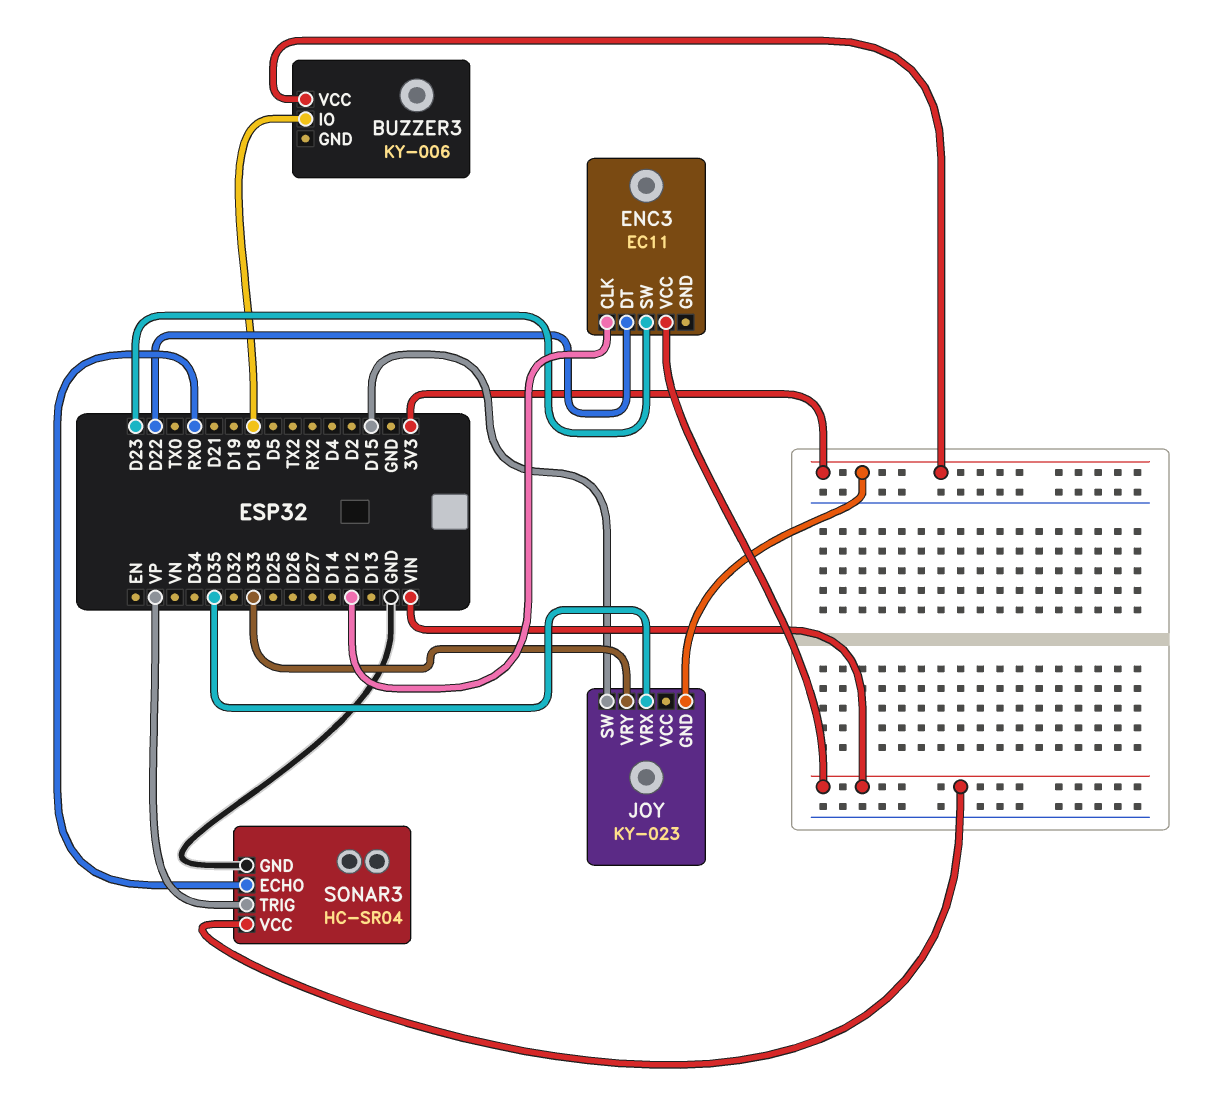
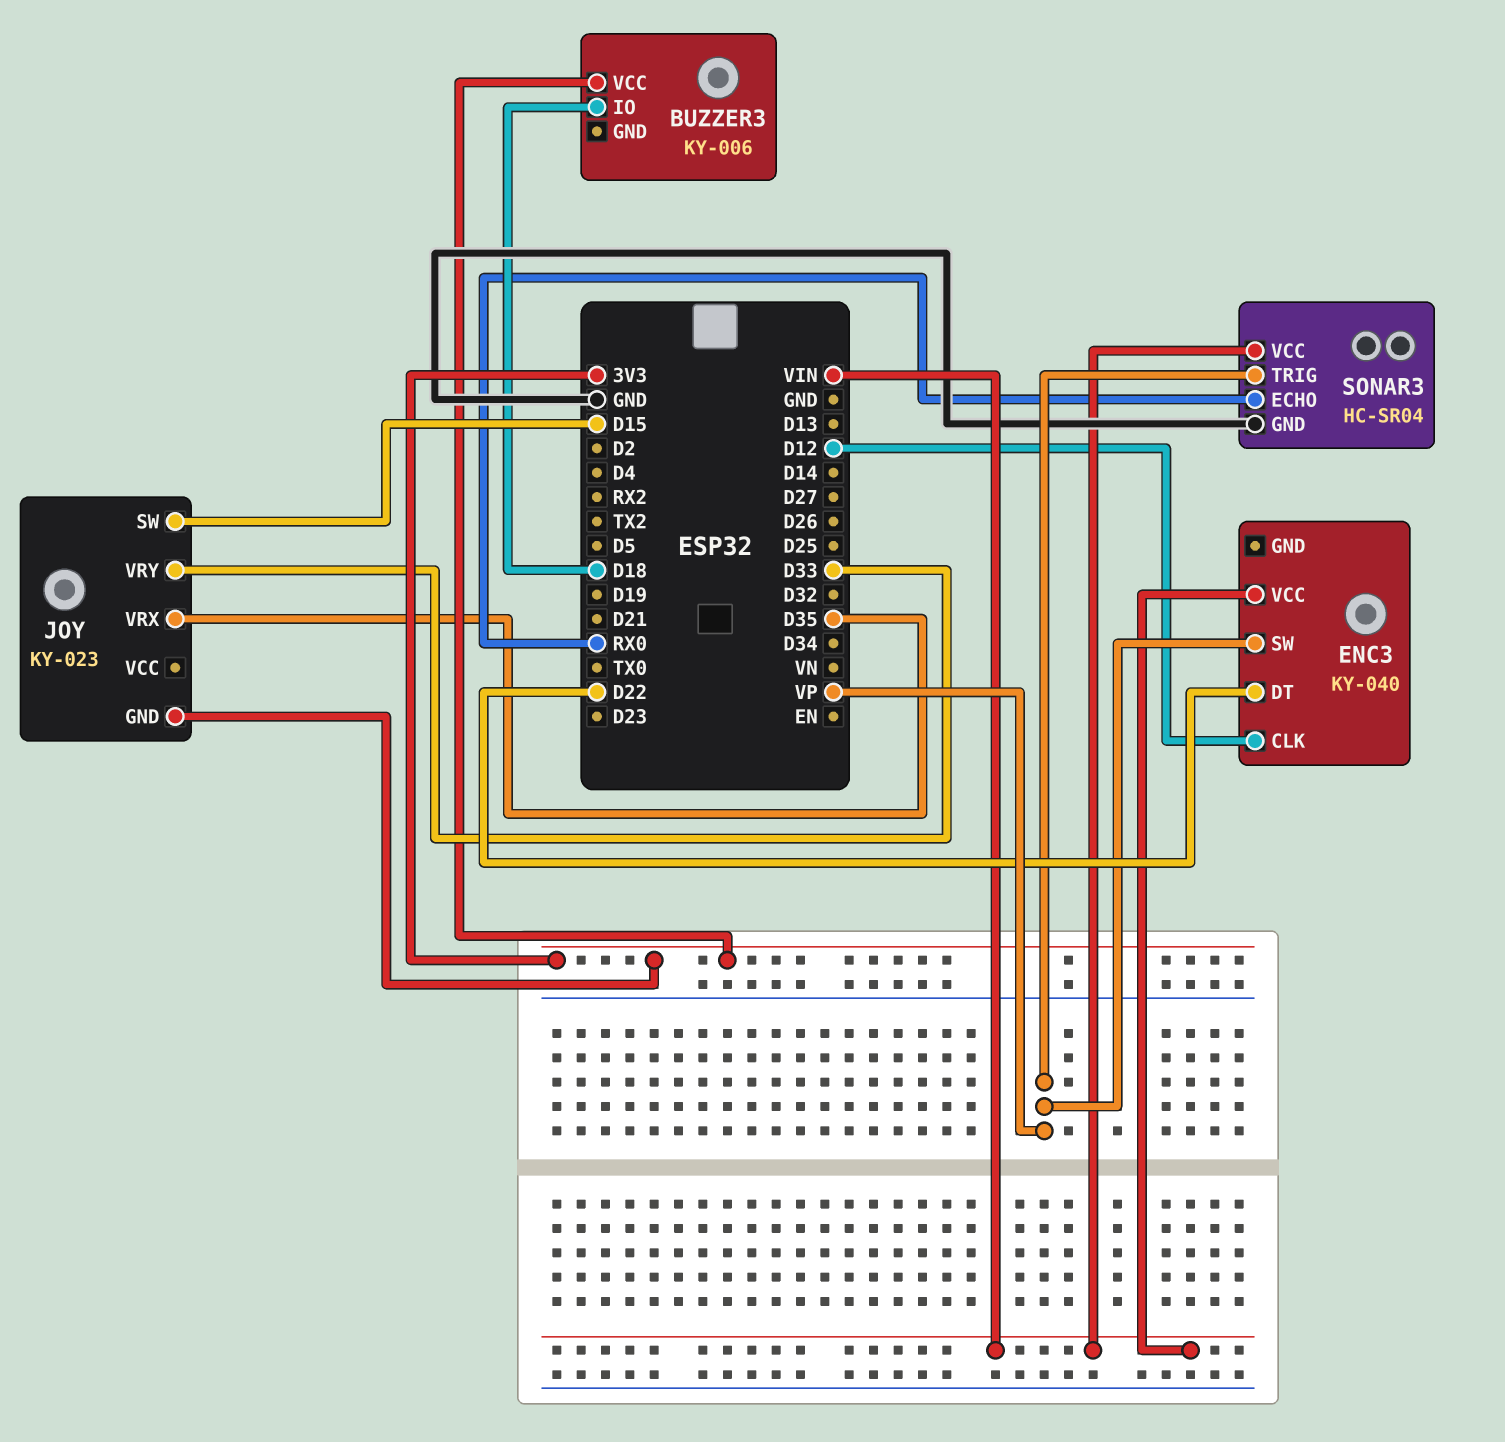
ENC3: EC11 -> KY-040
ENC3 pin SW: D23 -> VP

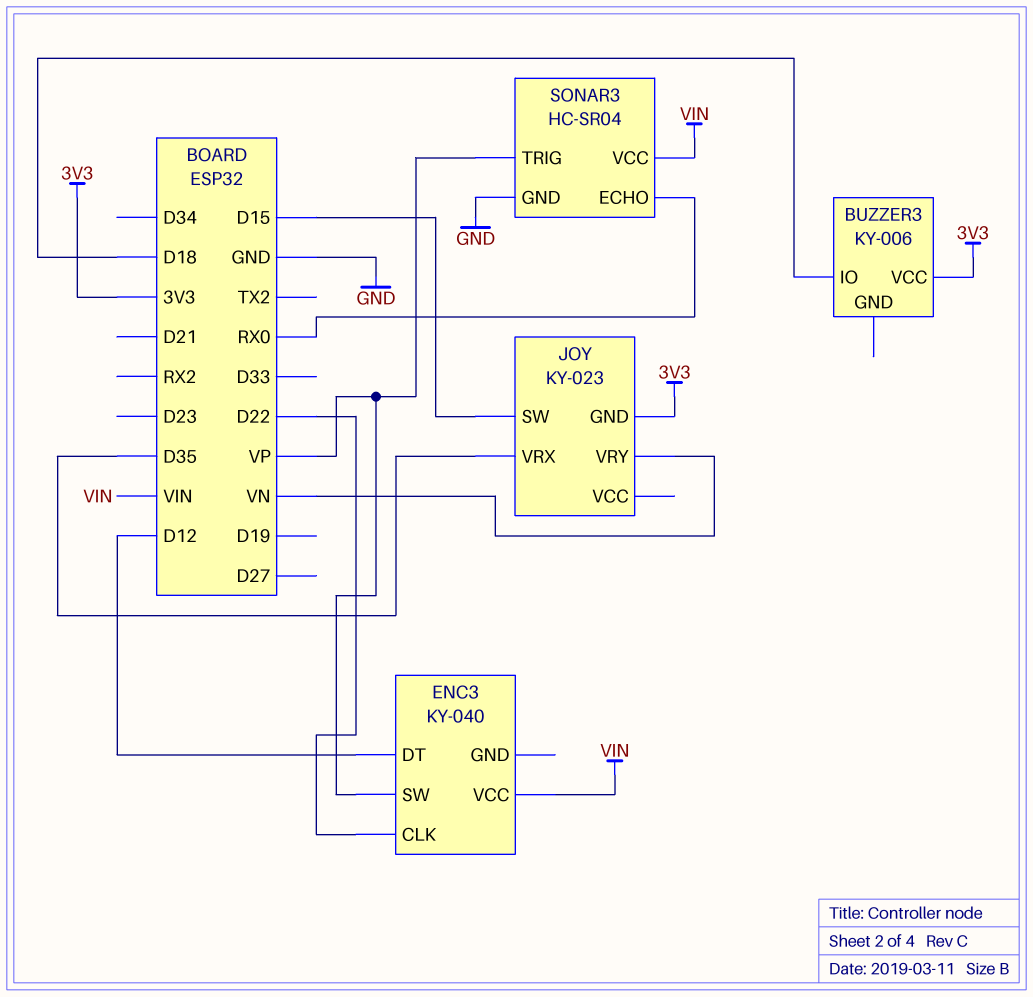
ENC3 pin CLK: D12 -> D22
ENC3 pin DT: D22 -> D12
JOY pin VRY: D33 -> VN

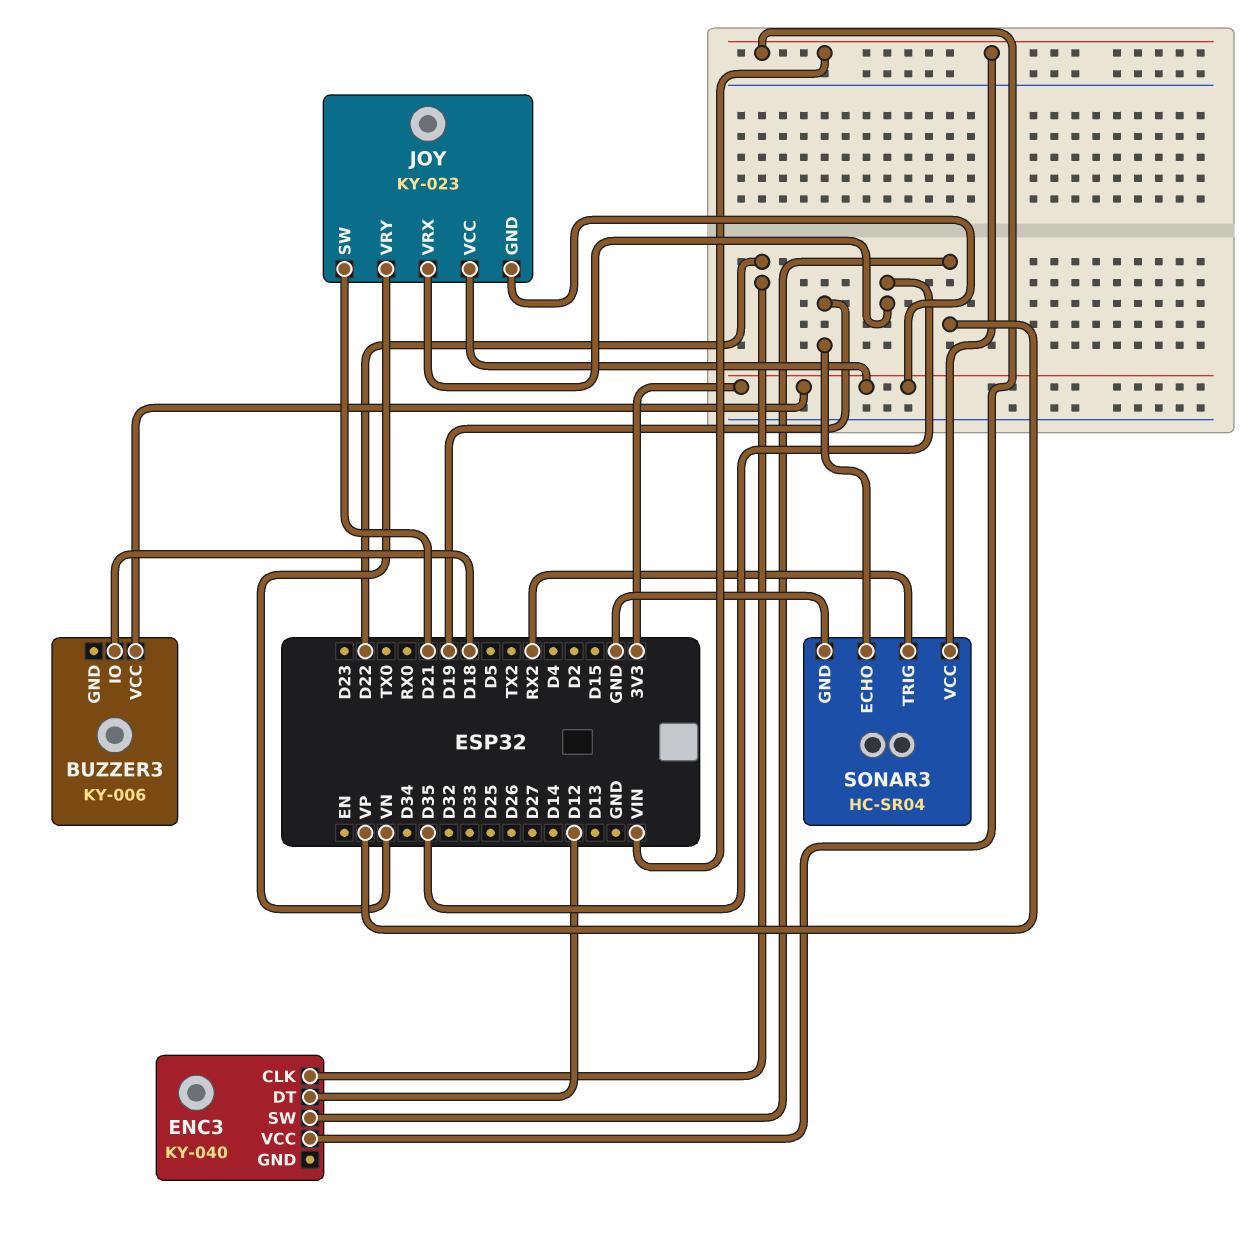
JOY pin SW: D15 -> D21
JOY pin VCC: none -> 3V3
SONAR3 pin ECHO: RX0 -> D19
SONAR3 pin TRIG: VP -> RX2

